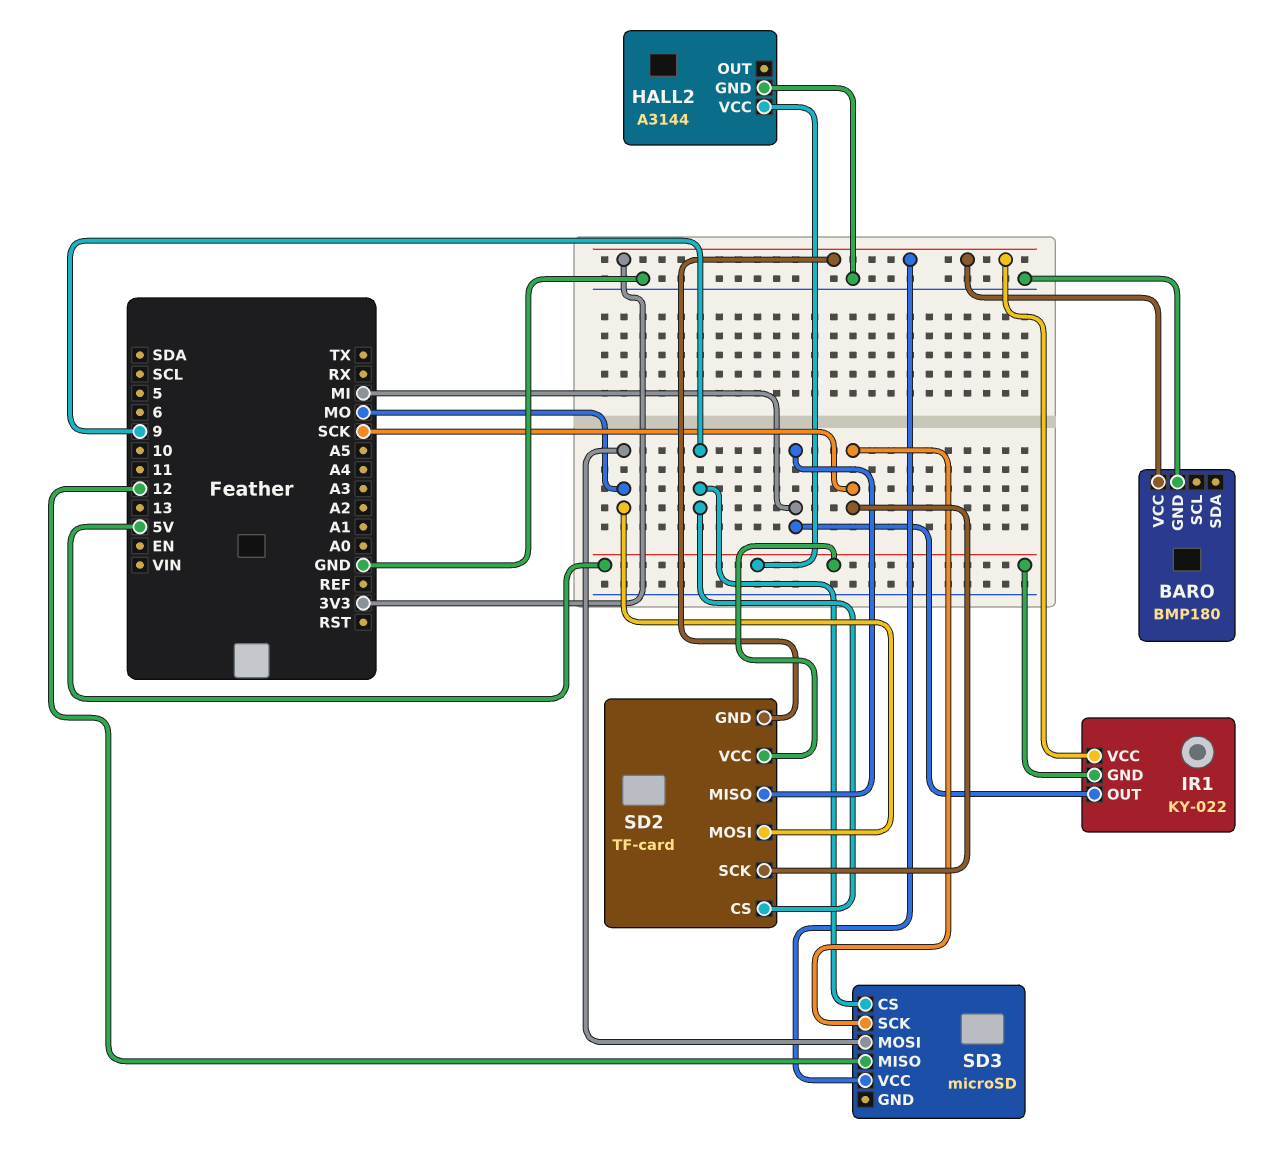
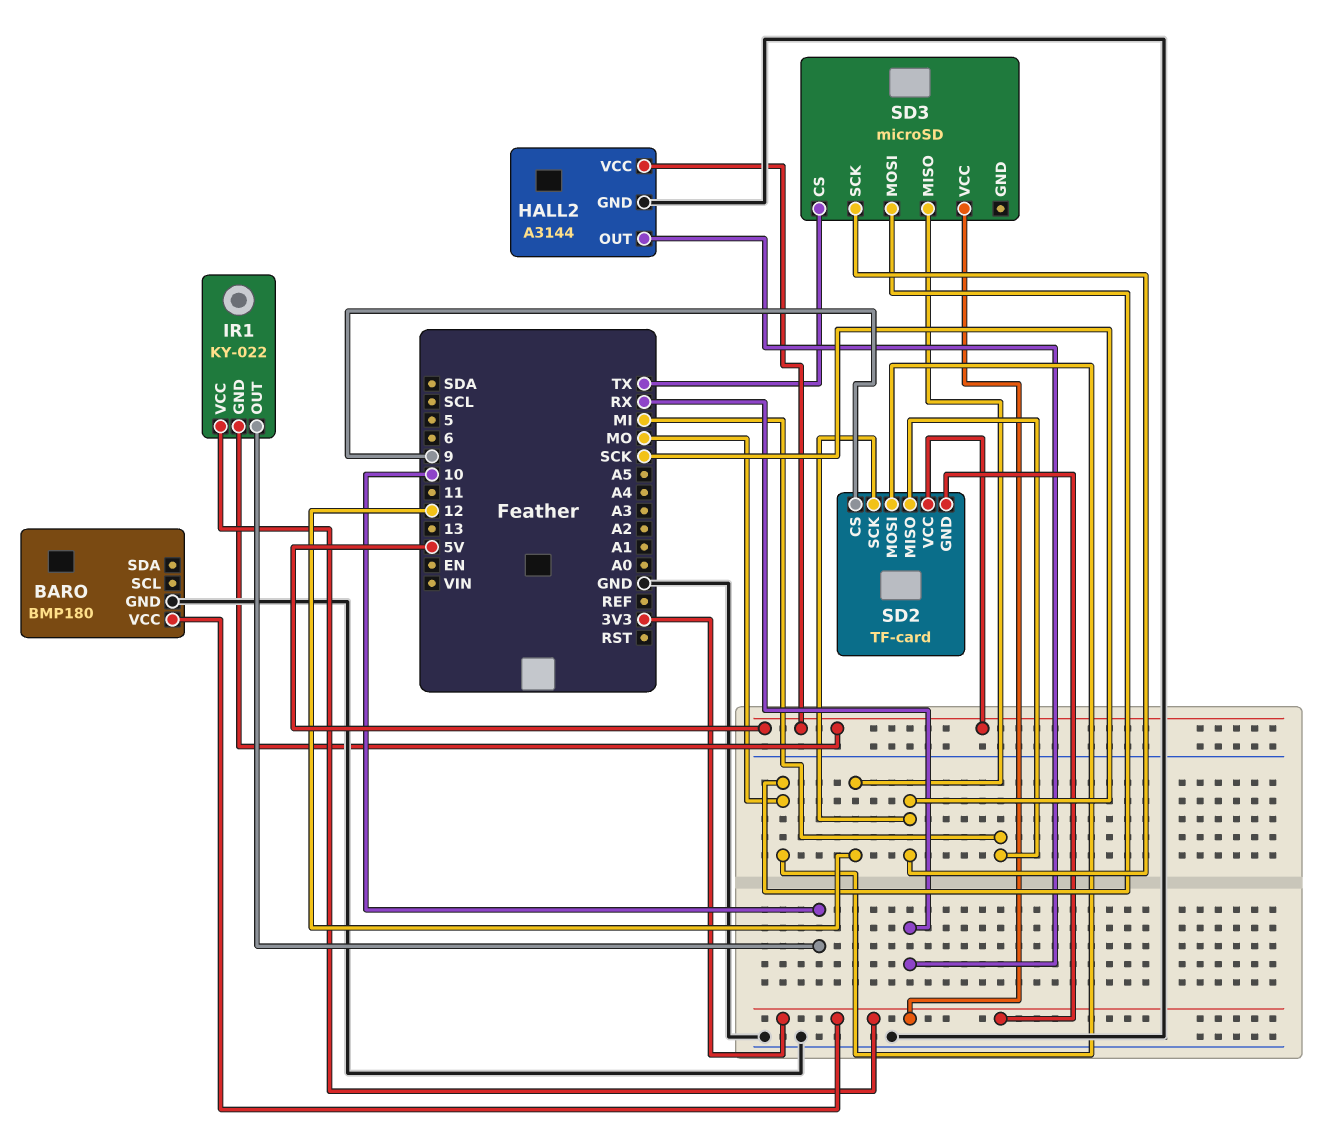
HALL2 pin OUT: none -> RX
IR1 pin OUT: MI -> 10
SD3 pin CS: 9 -> TX

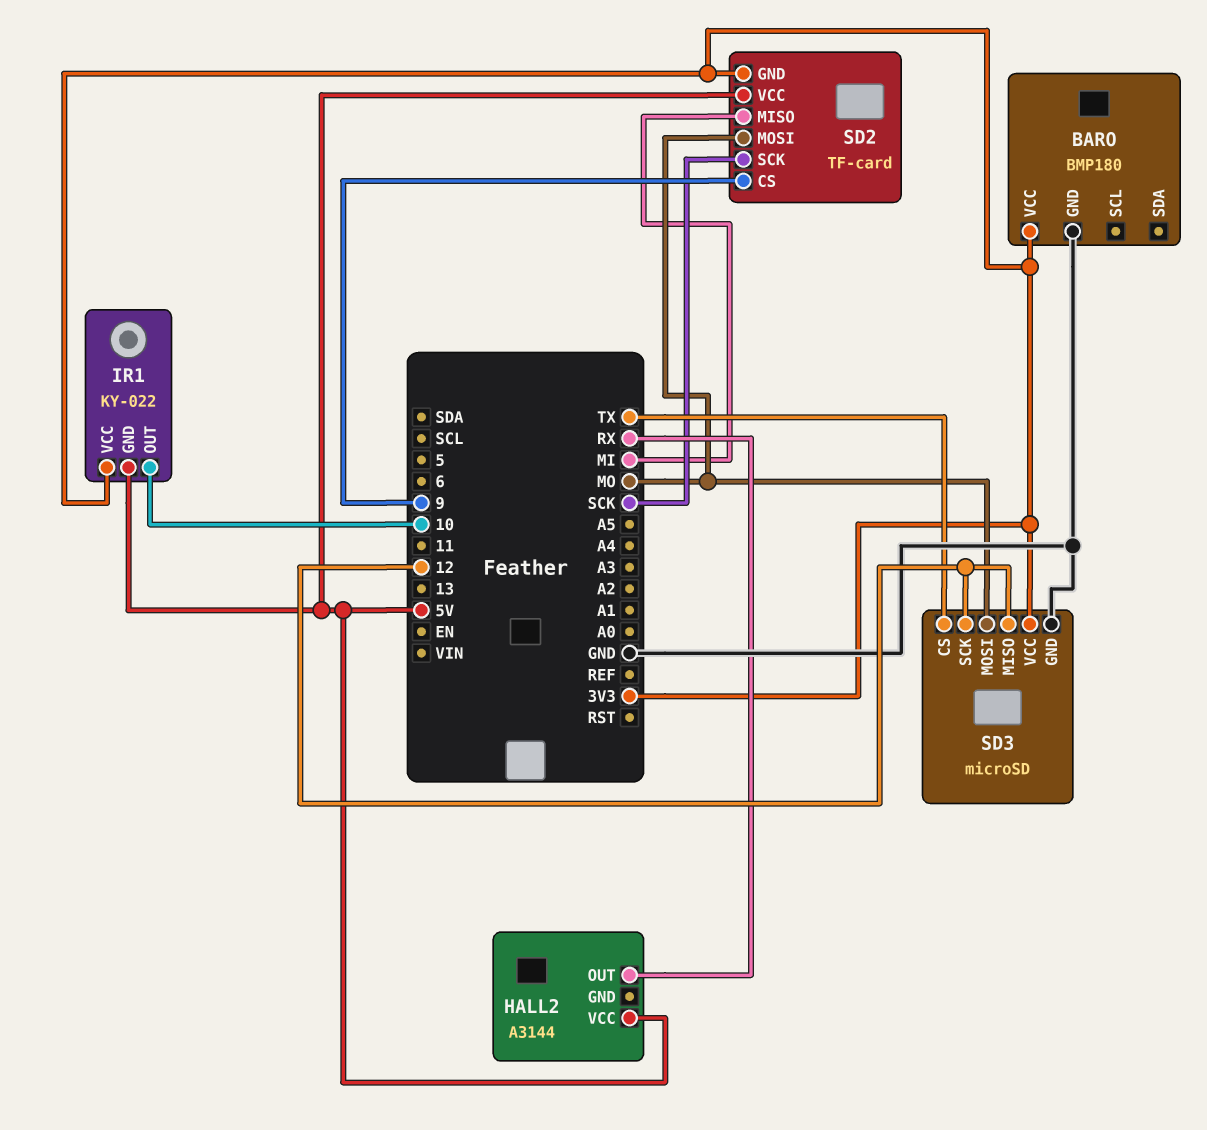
HALL2 pin GND: GND -> none
SD3 pin GND: none -> GND
SD3 pin SCK: SCK -> 12

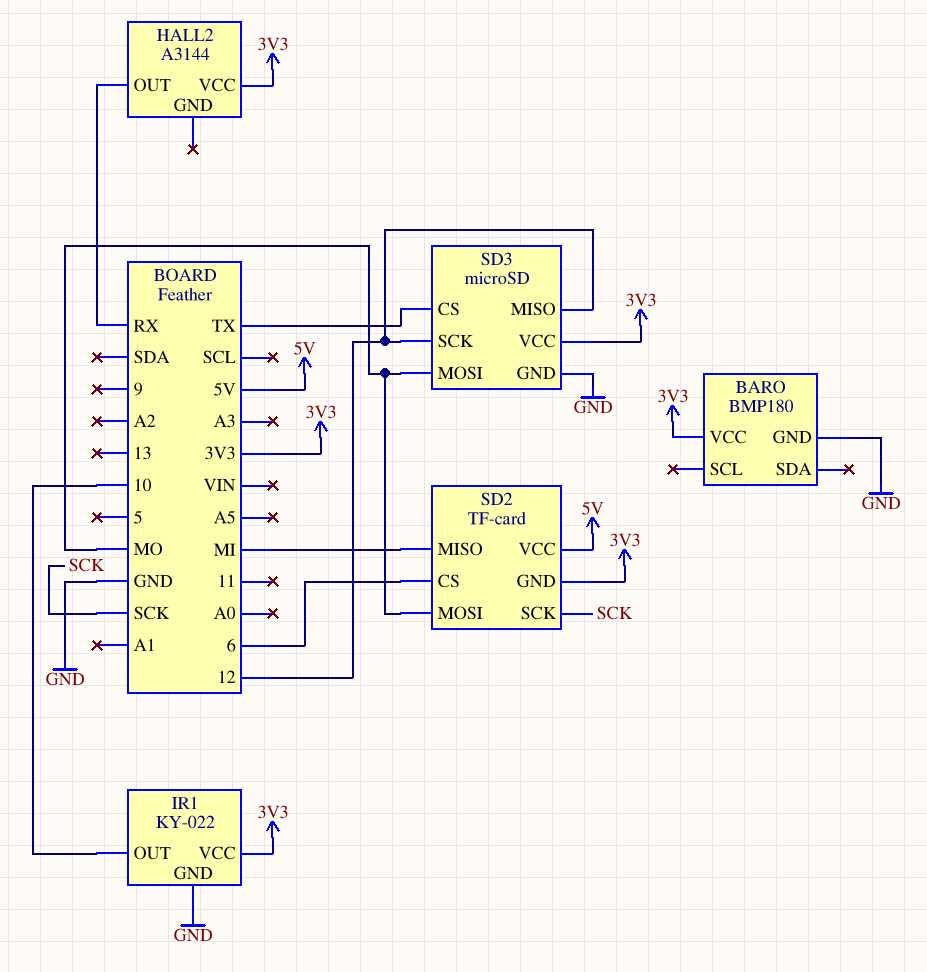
HALL2 pin VCC: 5V -> 3V3
IR1 pin GND: 5V -> GND
SD2 pin CS: 9 -> 6

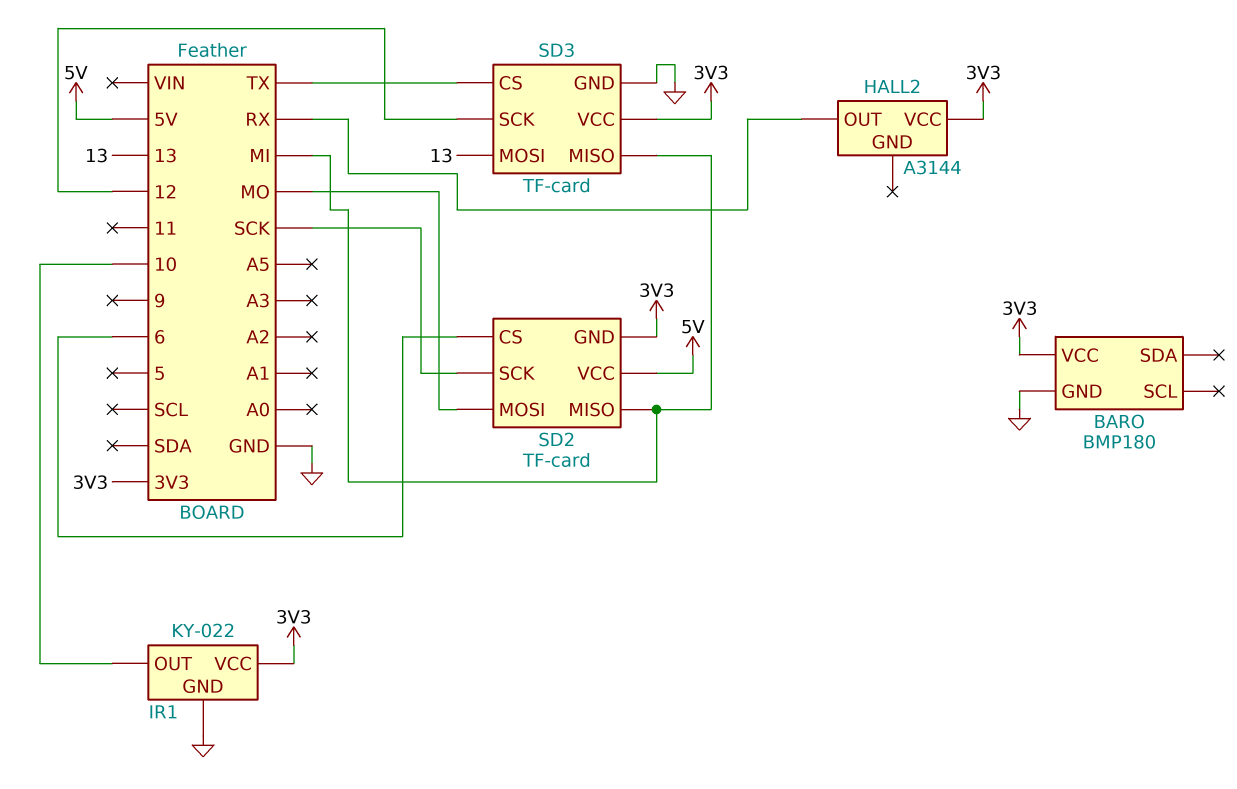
SD3: microSD -> TF-card
SD3 pin MISO: 12 -> MI
SD3 pin MOSI: MO -> 13

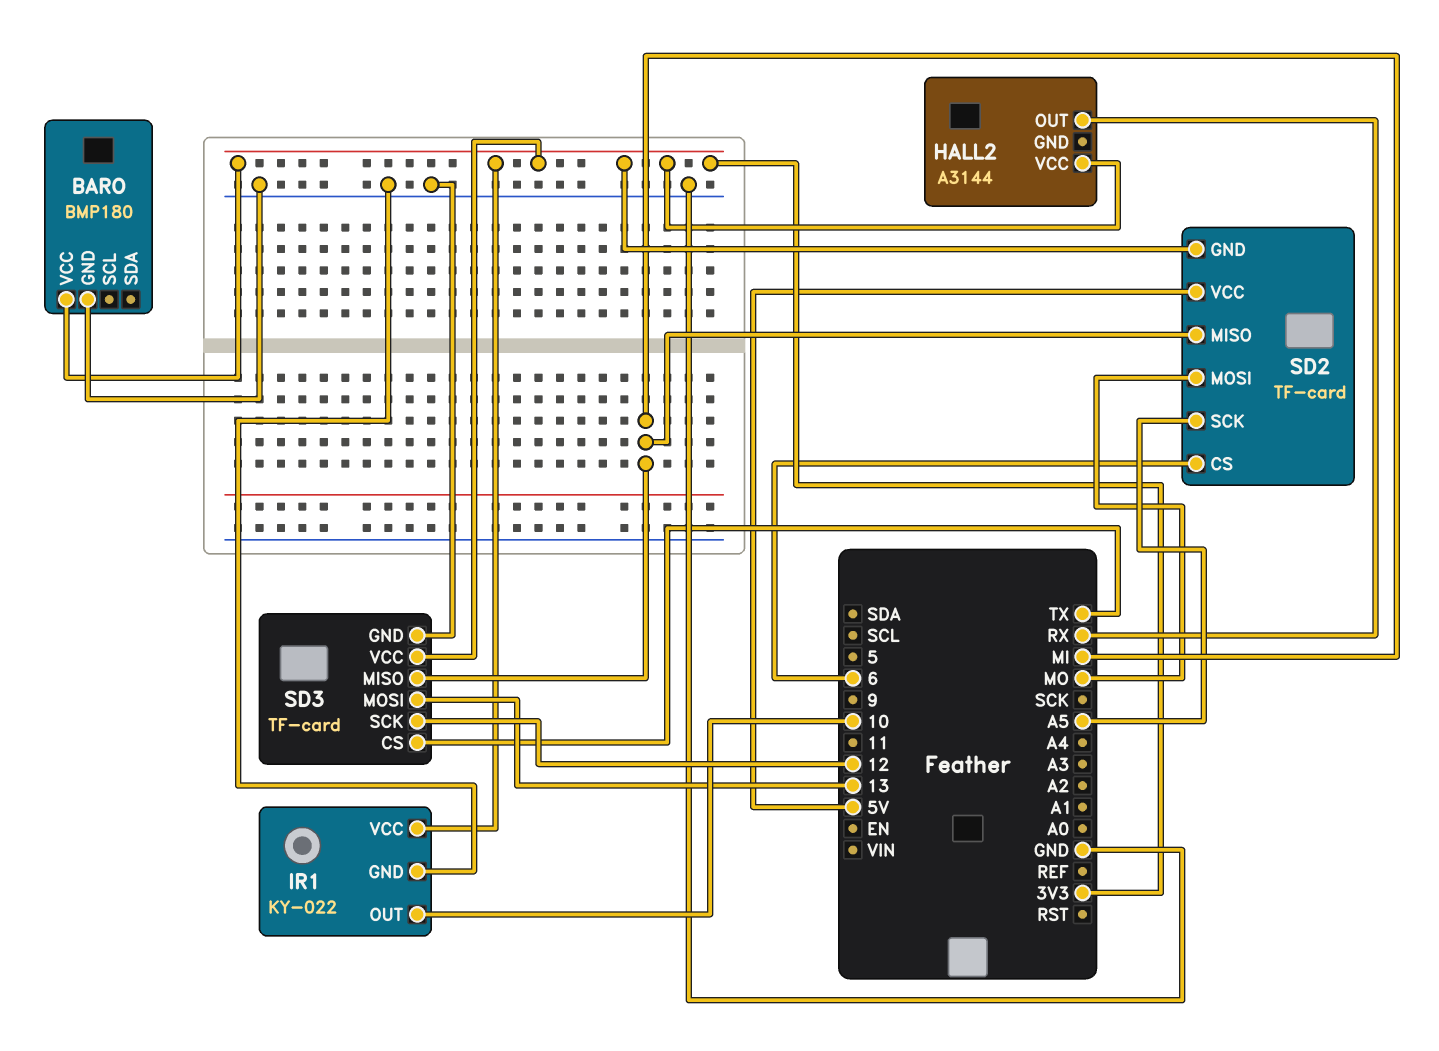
SD2 pin SCK: SCK -> A5

